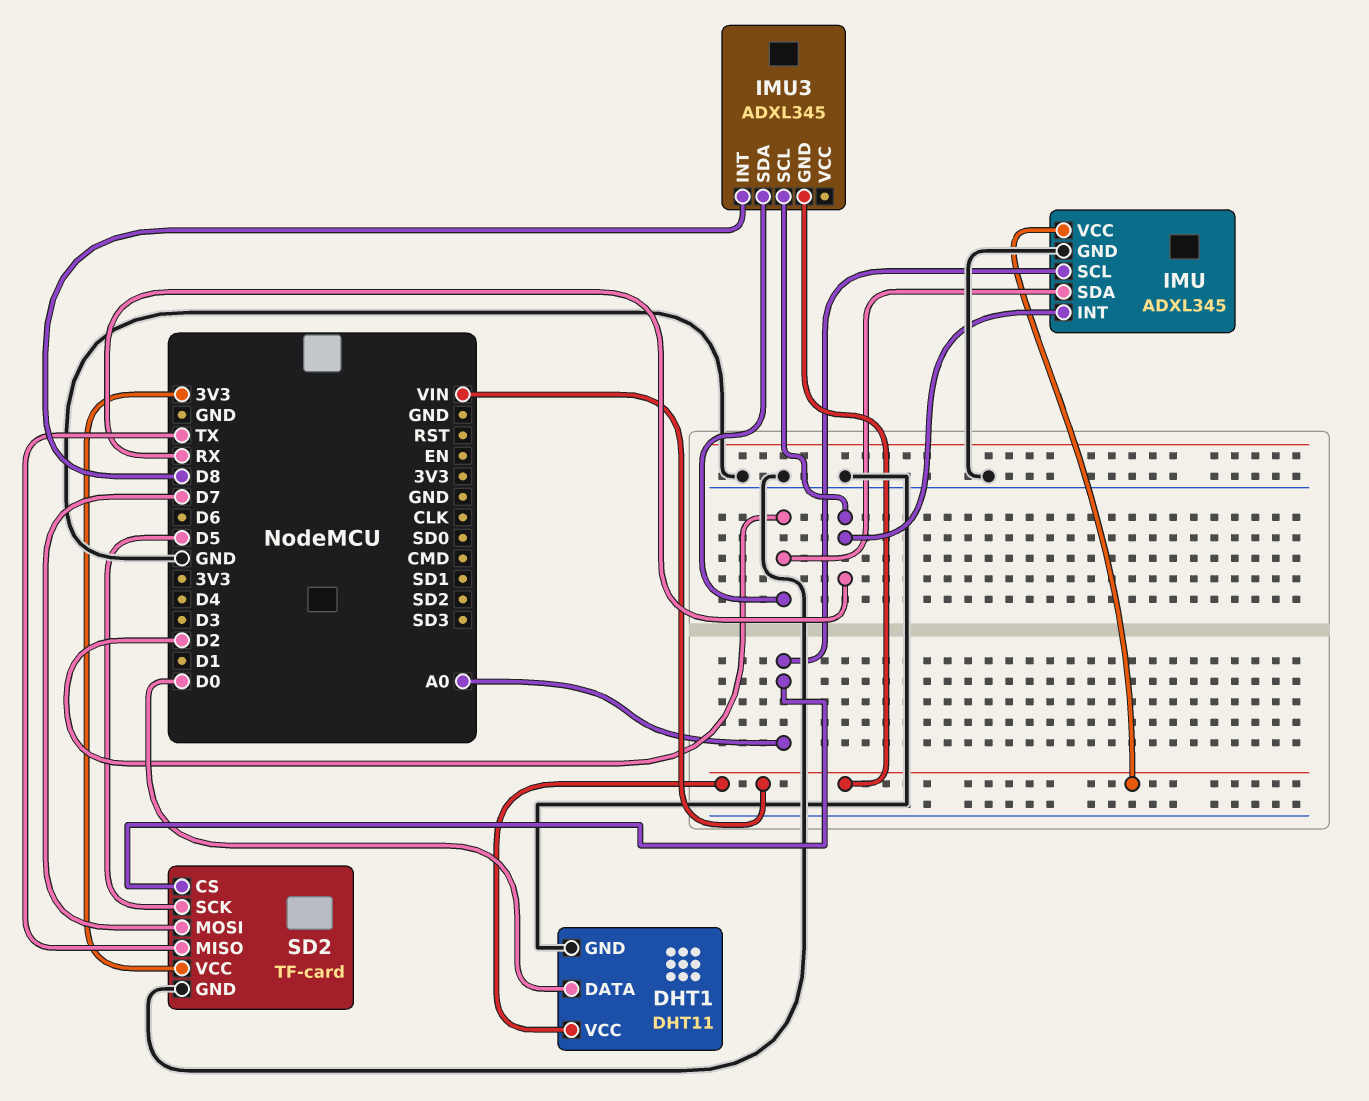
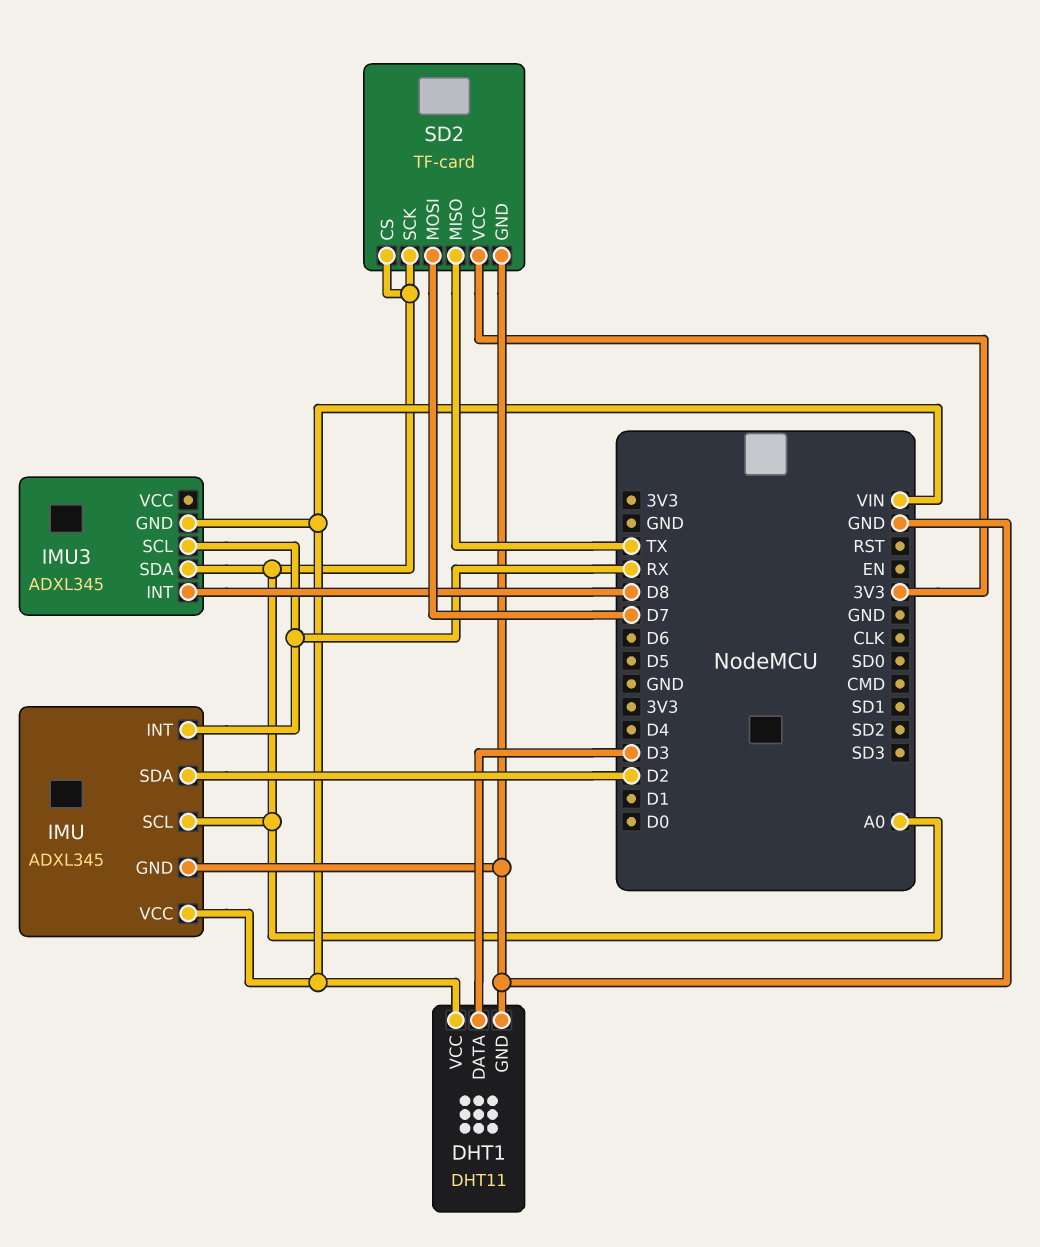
DHT1 pin DATA: D0 -> D3
IMU3 pin SDA: D2 -> A0
SD2 pin SCK: D5 -> A0

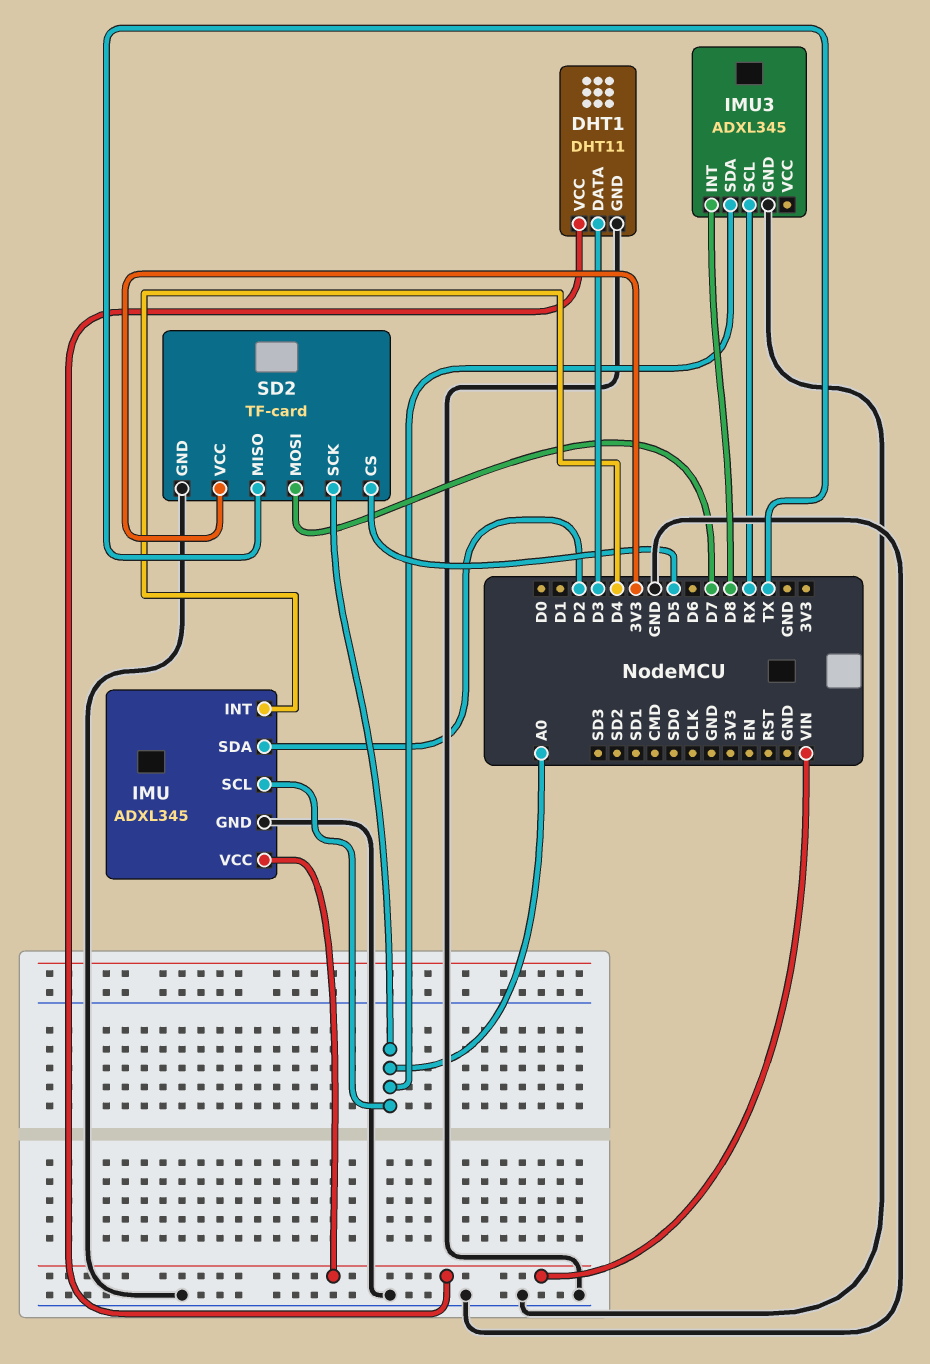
IMU pin INT: RX -> D4
IMU3 pin GND: VIN -> GND
SD2 pin CS: A0 -> D5

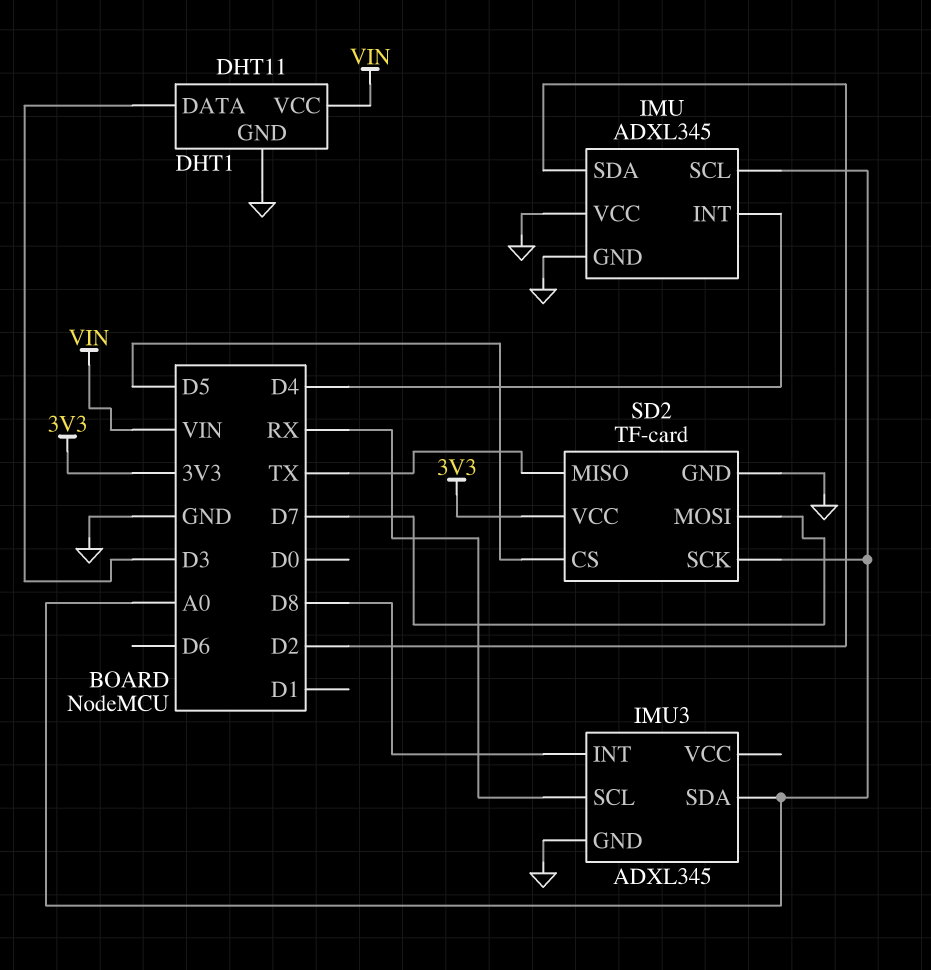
IMU pin VCC: VIN -> GND

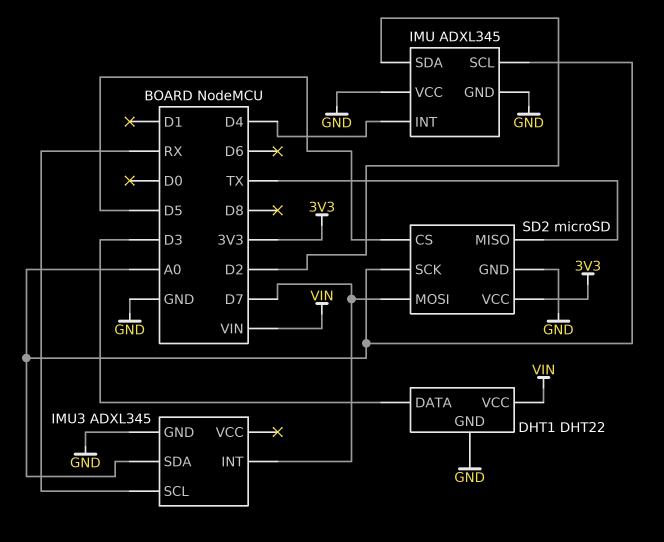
DHT1: DHT11 -> DHT22
IMU3 pin INT: D8 -> D7
SD2: TF-card -> microSD

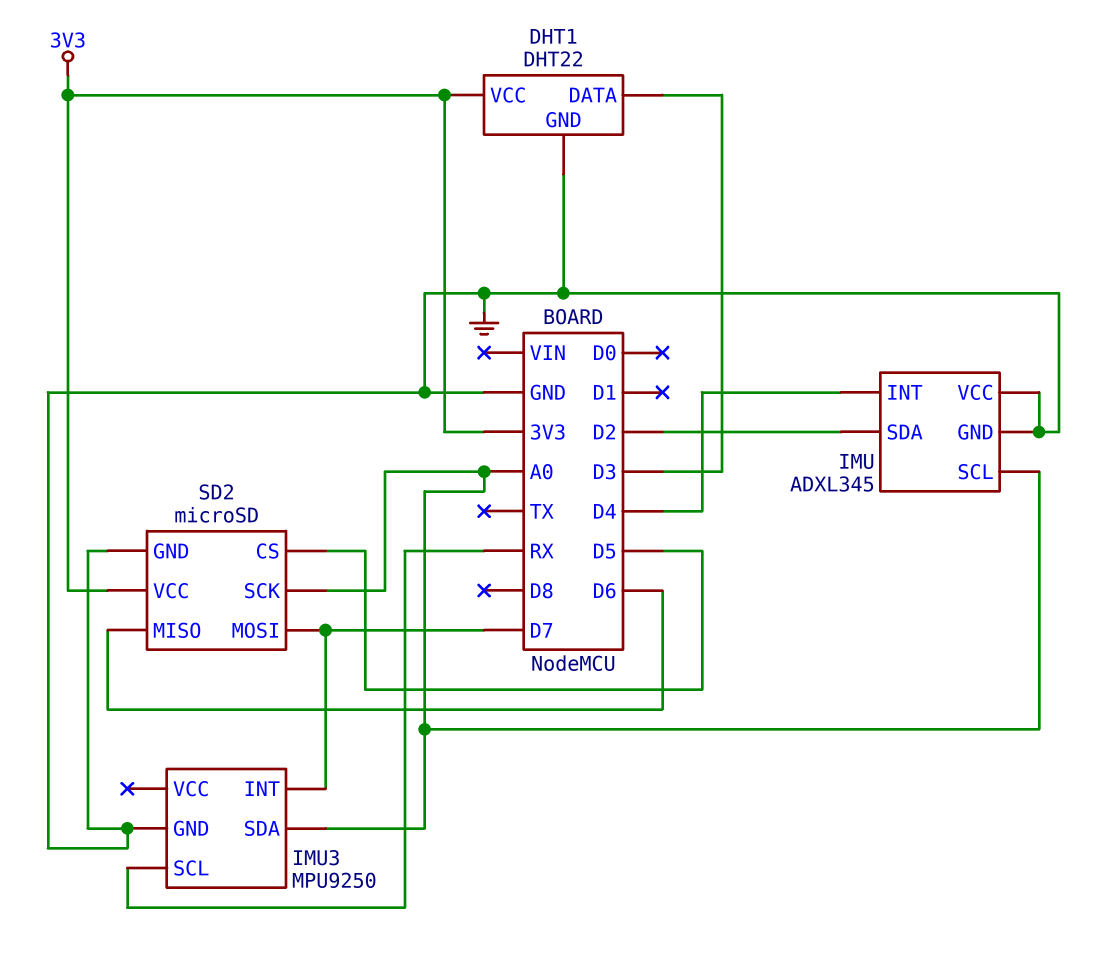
DHT1 pin VCC: VIN -> 3V3
IMU3: ADXL345 -> MPU9250
SD2 pin MISO: TX -> D6

